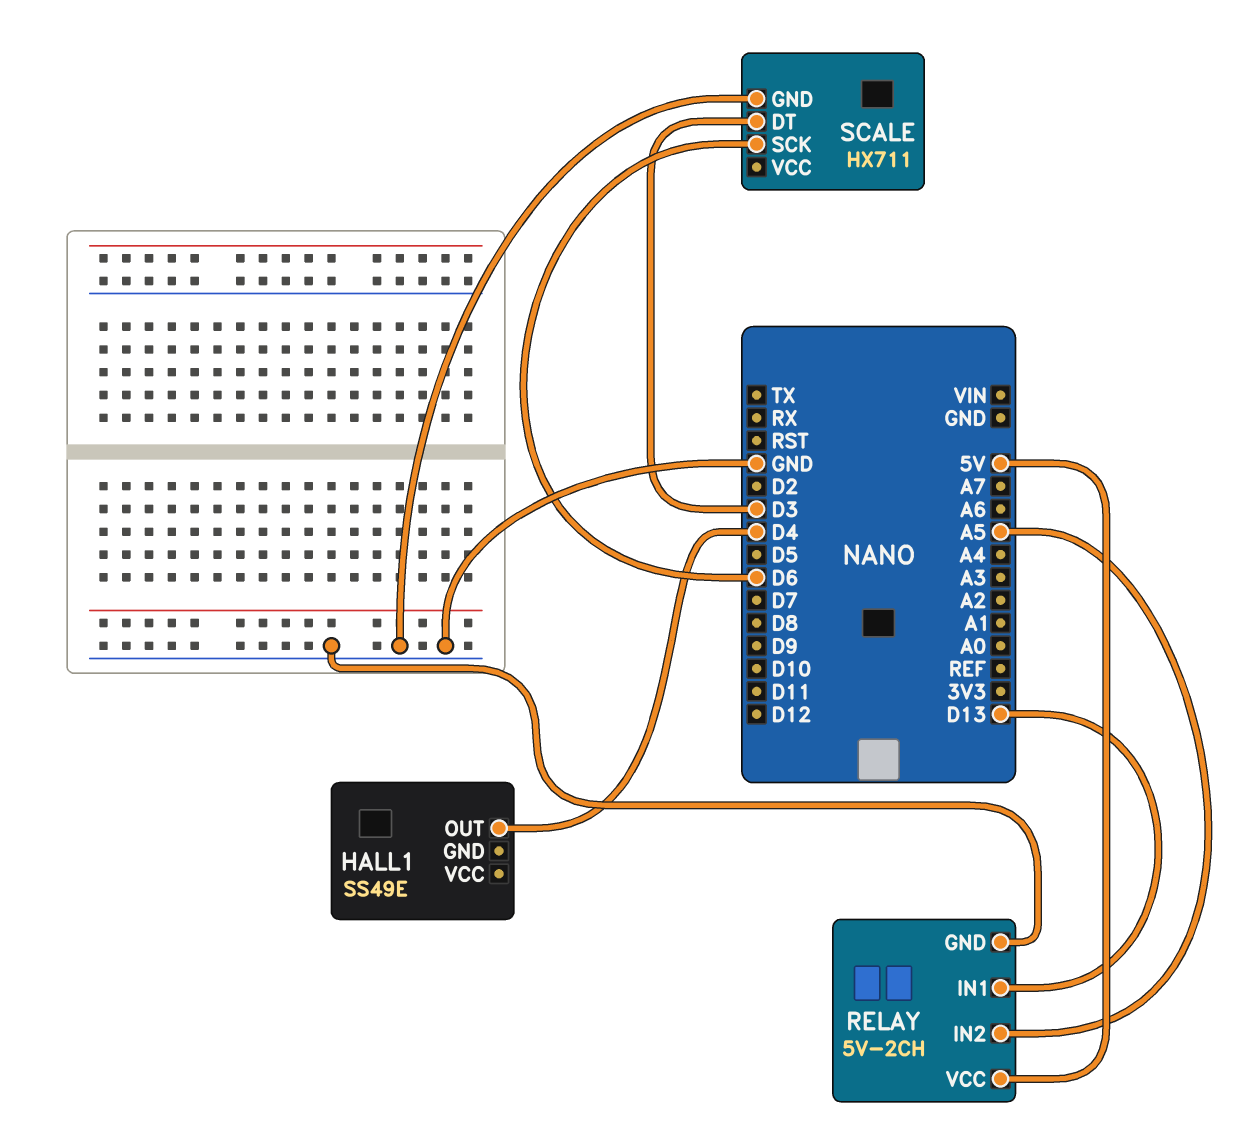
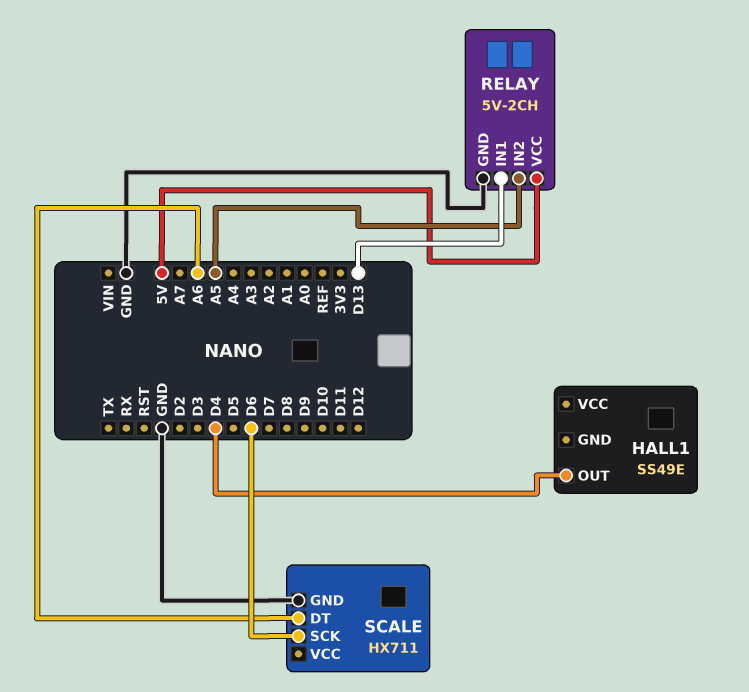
SCALE pin DT: D3 -> A6

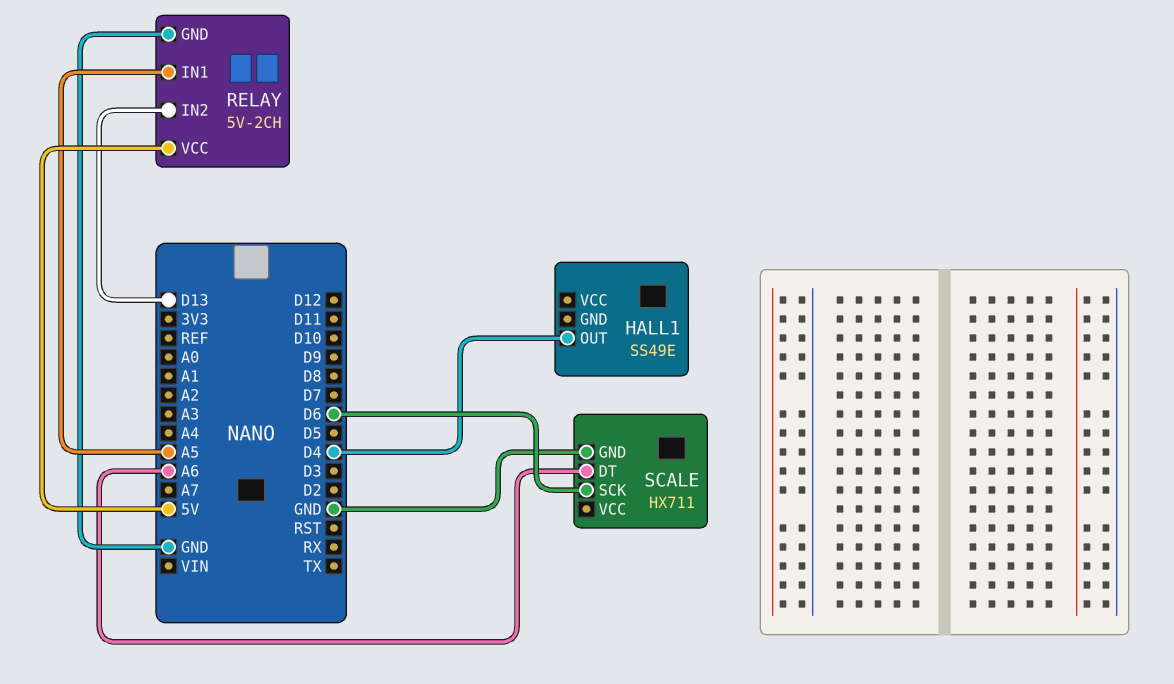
RELAY pin IN1: D13 -> A5
RELAY pin IN2: A5 -> D13

